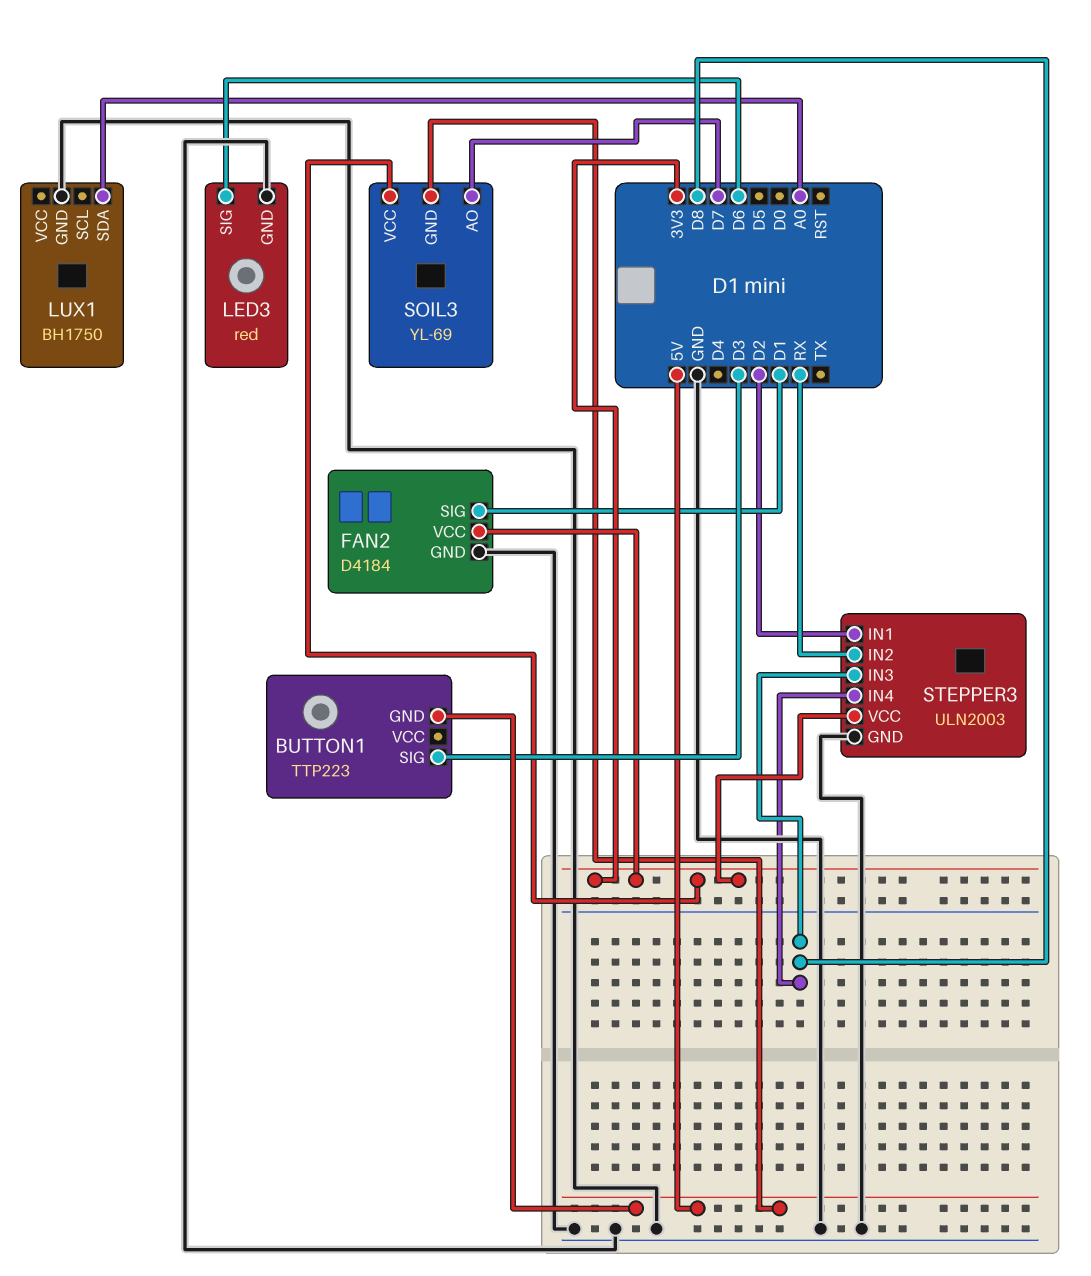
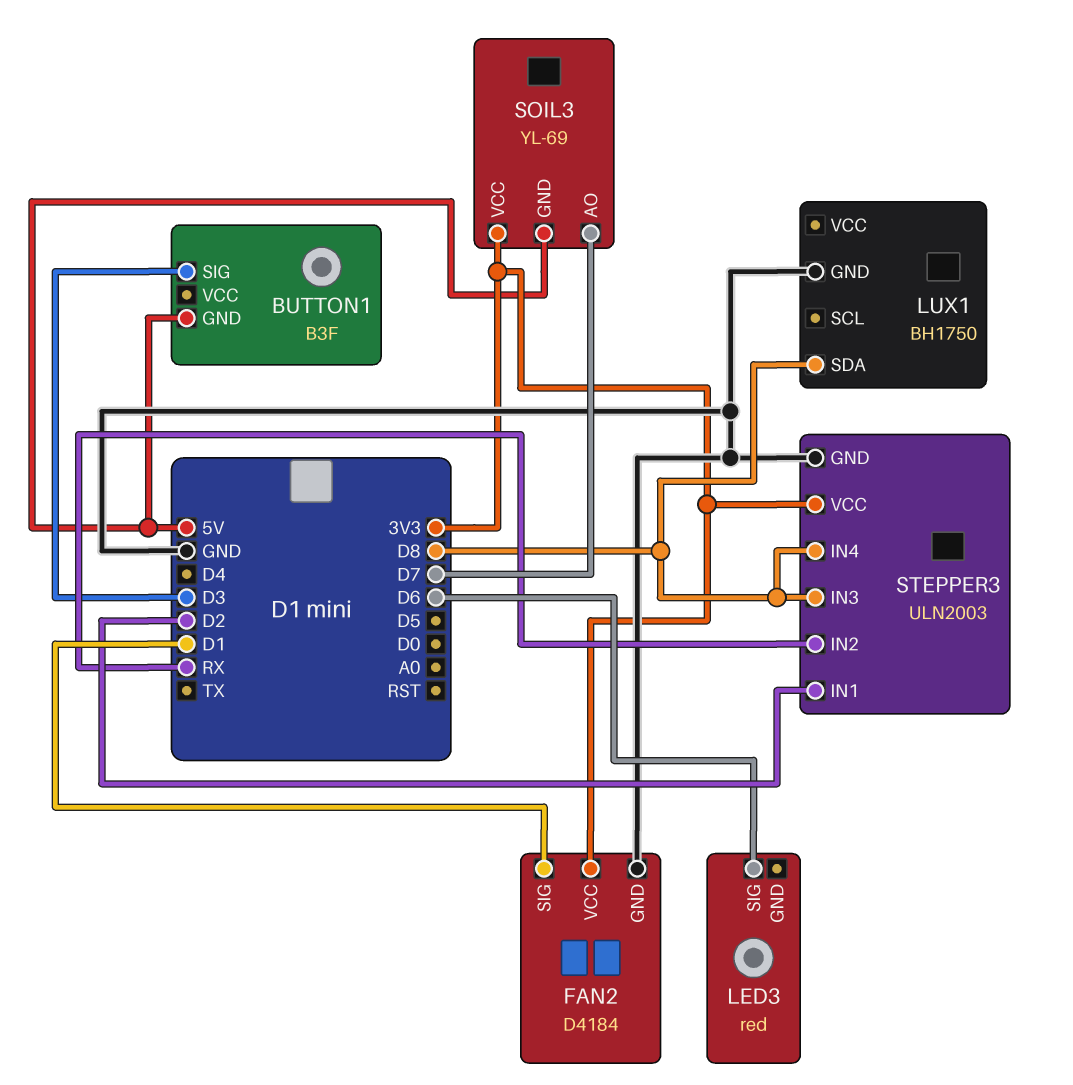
BUTTON1: TTP223 -> B3F
LED3 pin GND: GND -> none
LUX1 pin SDA: A0 -> D8

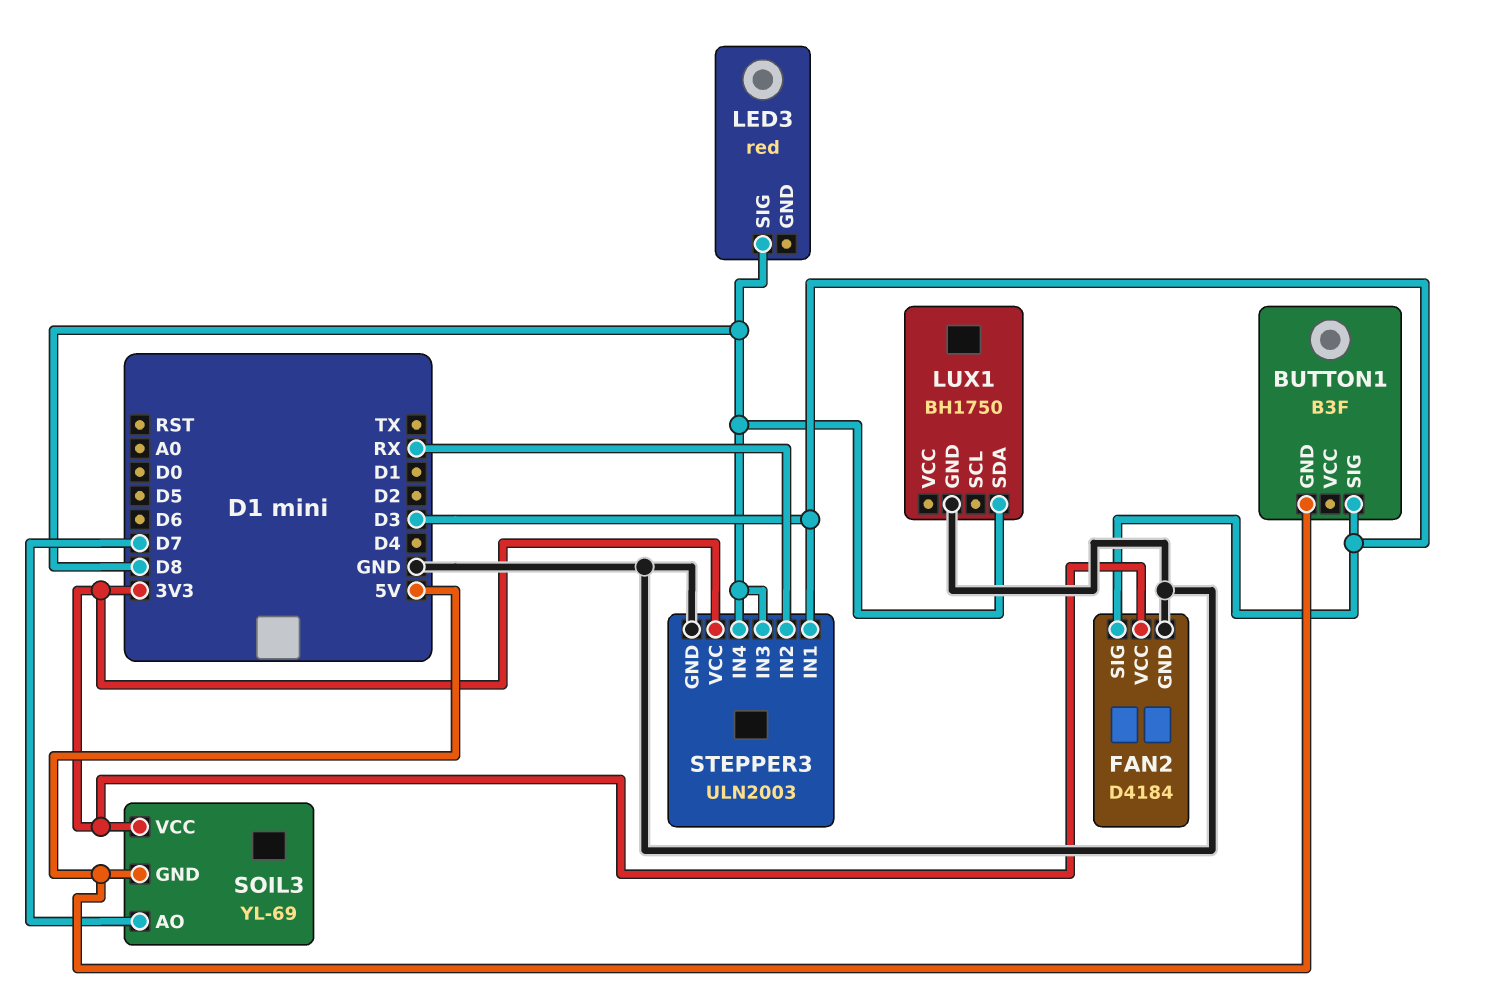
FAN2 pin SIG: D1 -> D3
LED3 pin SIG: D6 -> D8
STEPPER3 pin IN1: D2 -> D3

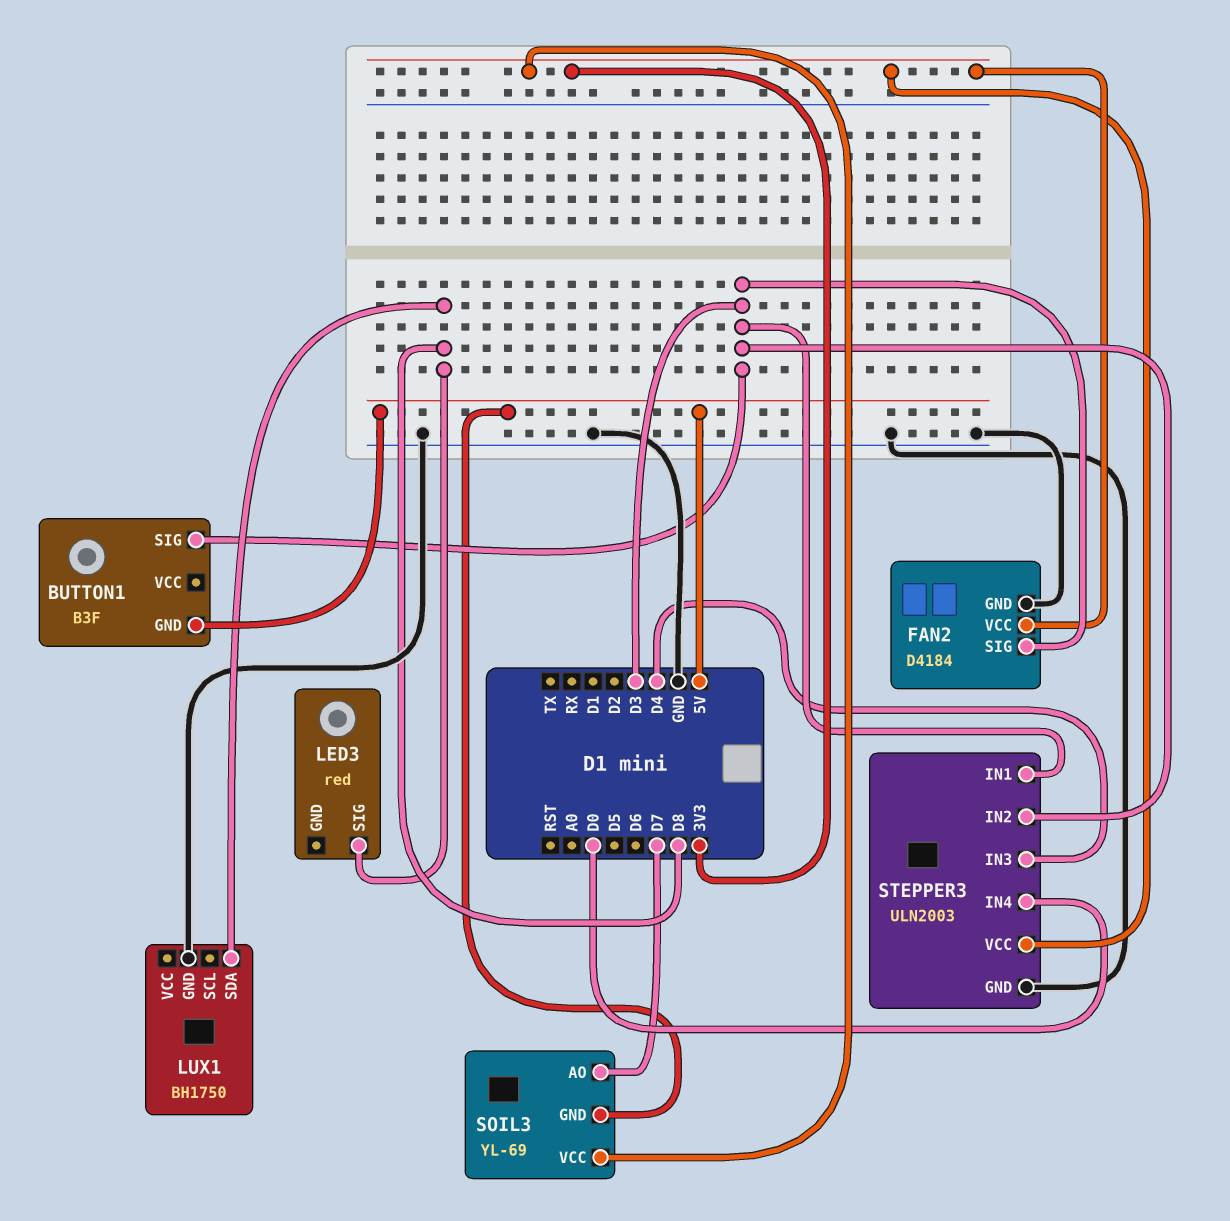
STEPPER3 pin IN2: RX -> D3
STEPPER3 pin IN3: D8 -> D4
STEPPER3 pin IN4: D8 -> D0

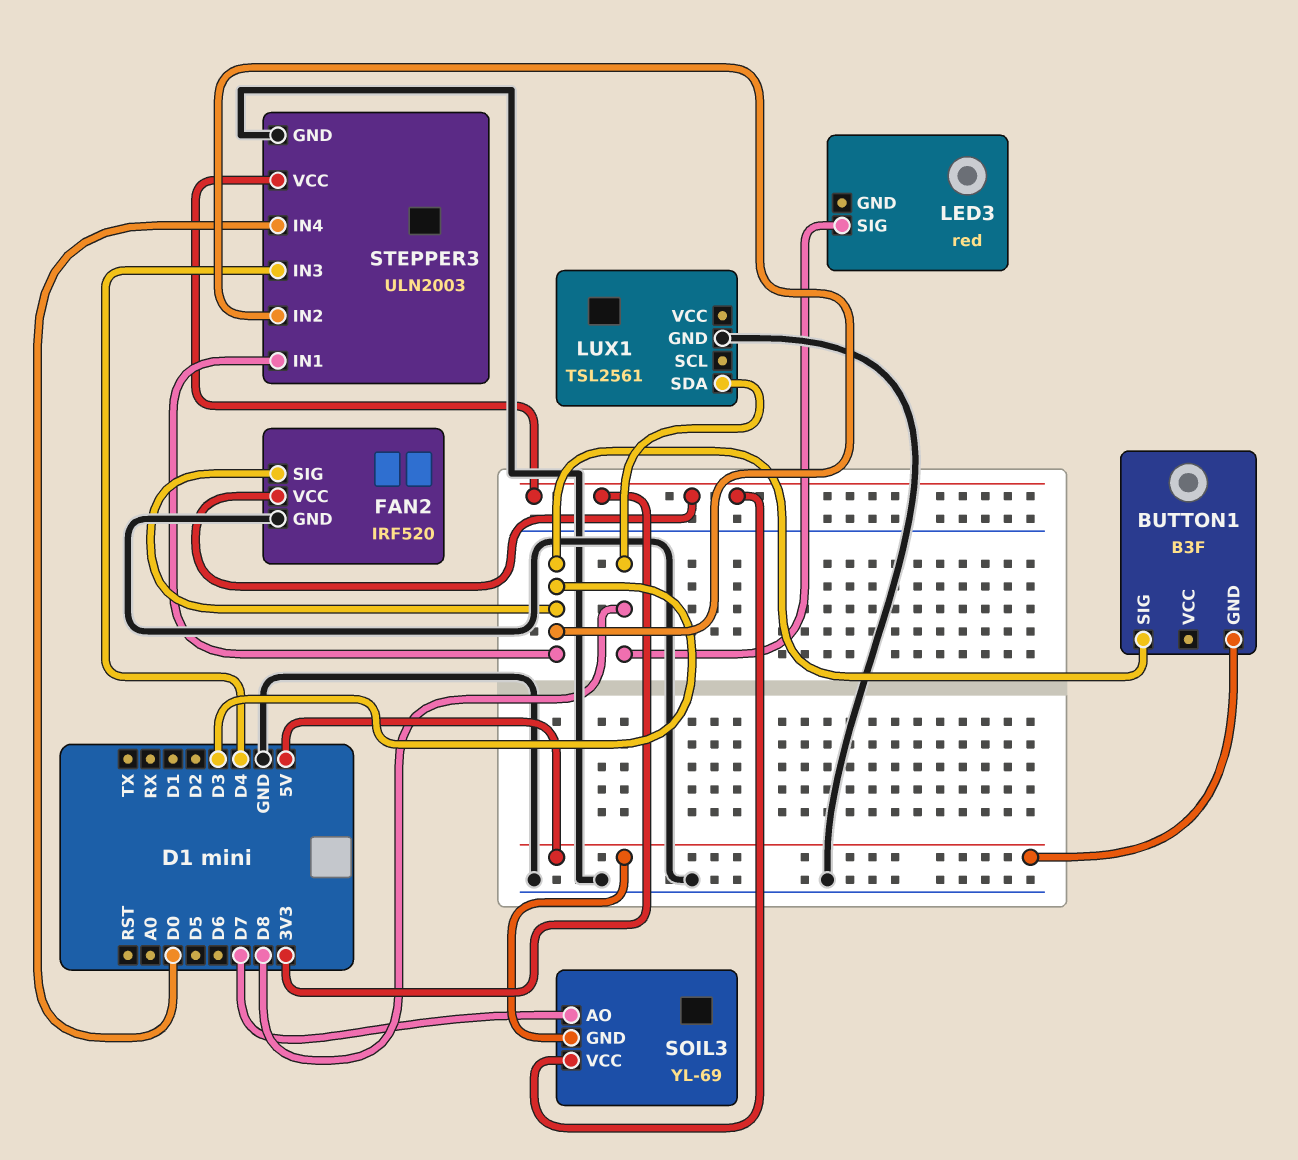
FAN2: D4184 -> IRF520
LUX1: BH1750 -> TSL2561

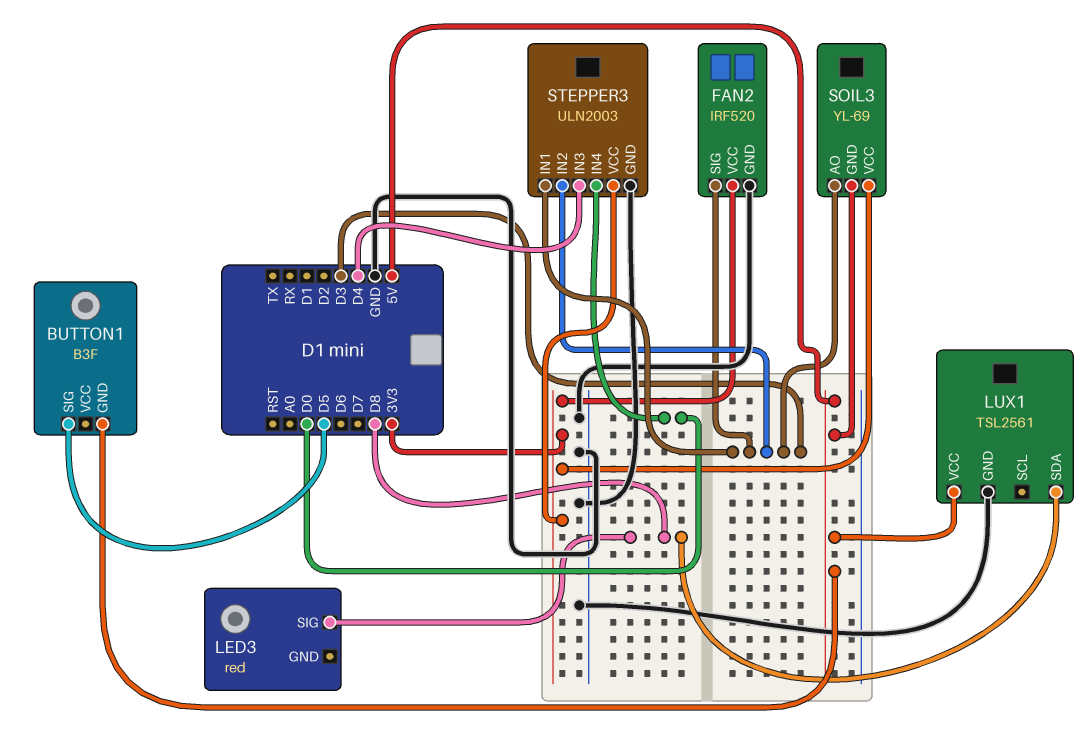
BUTTON1 pin SIG: D3 -> D5
LUX1 pin VCC: none -> 5V
SOIL3 pin AO: D7 -> D3

